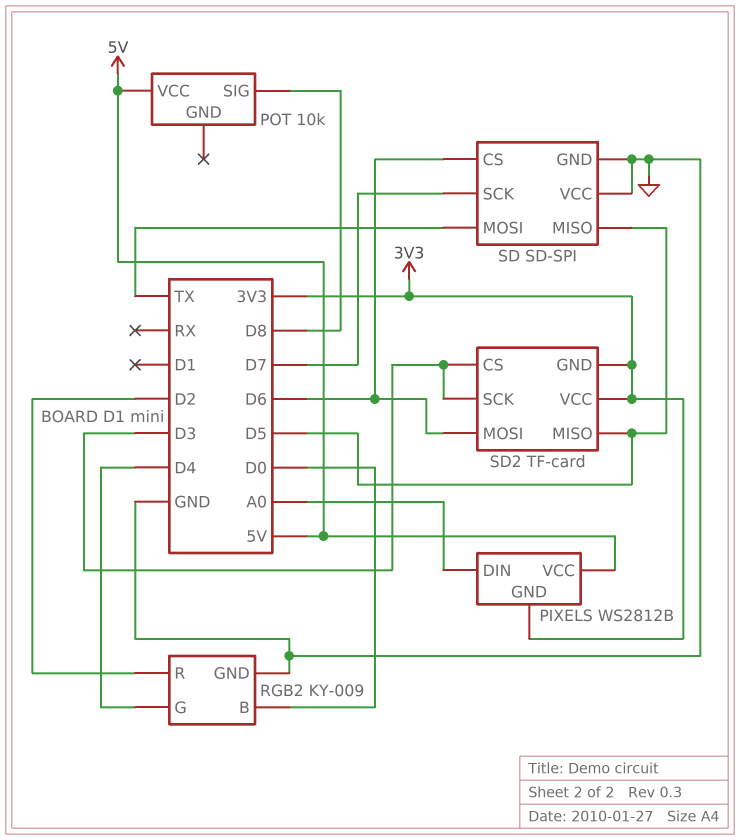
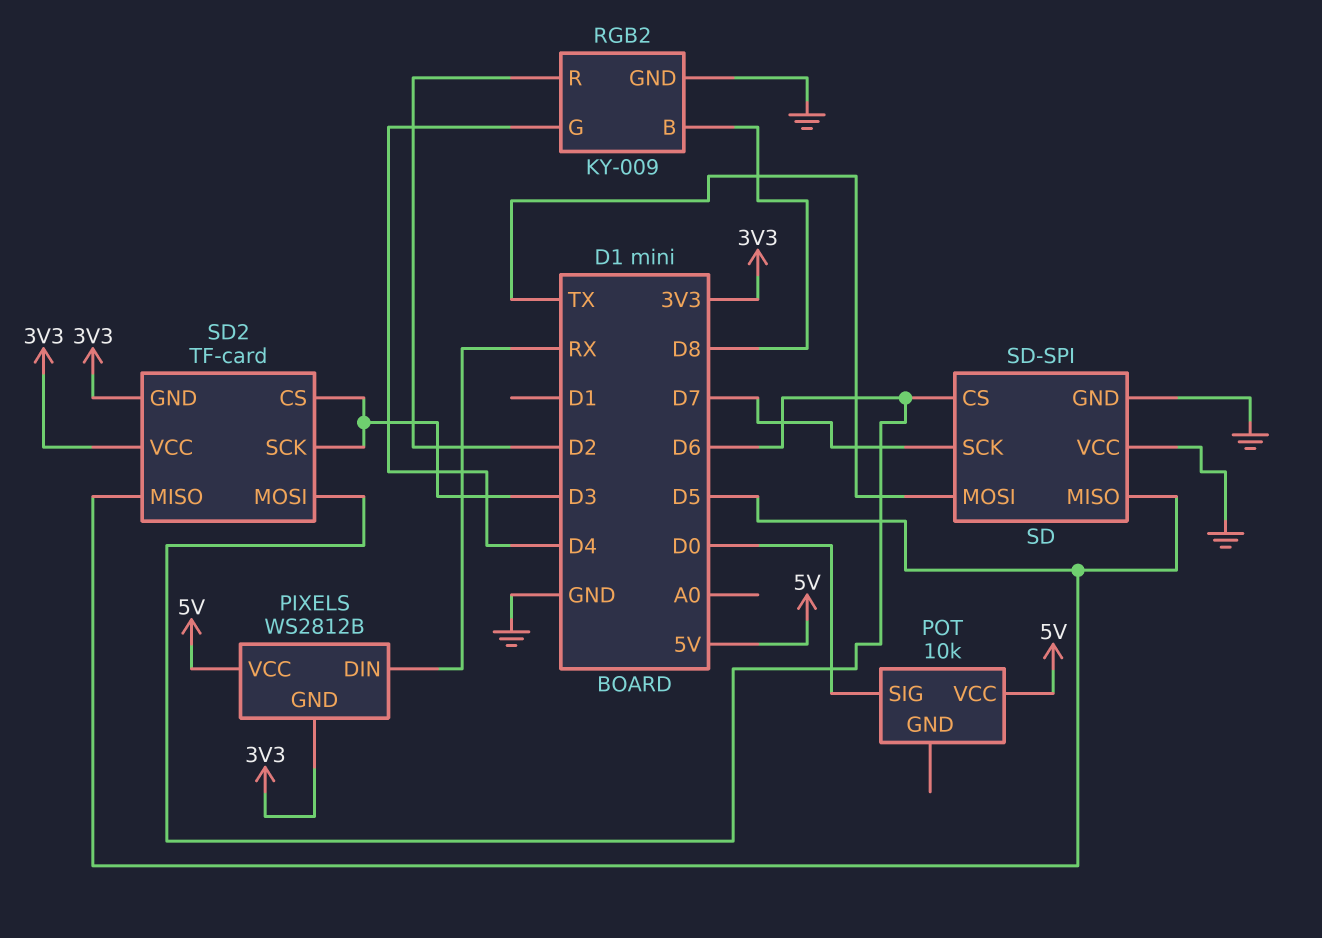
PIXELS pin DIN: A0 -> RX
POT pin SIG: D8 -> D0
RGB2 pin B: D0 -> D8

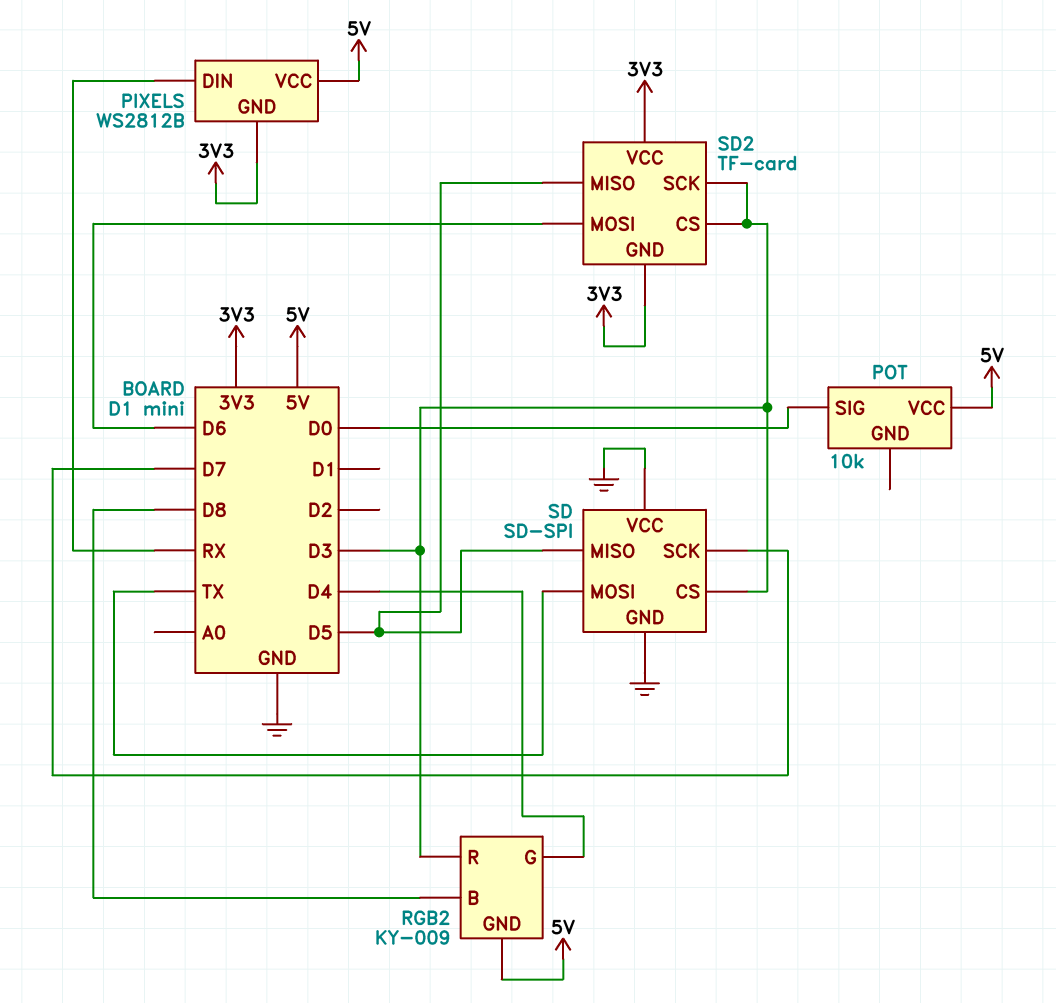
RGB2 pin GND: GND -> 5V
RGB2 pin R: D2 -> D3
SD pin CS: D6 -> D3

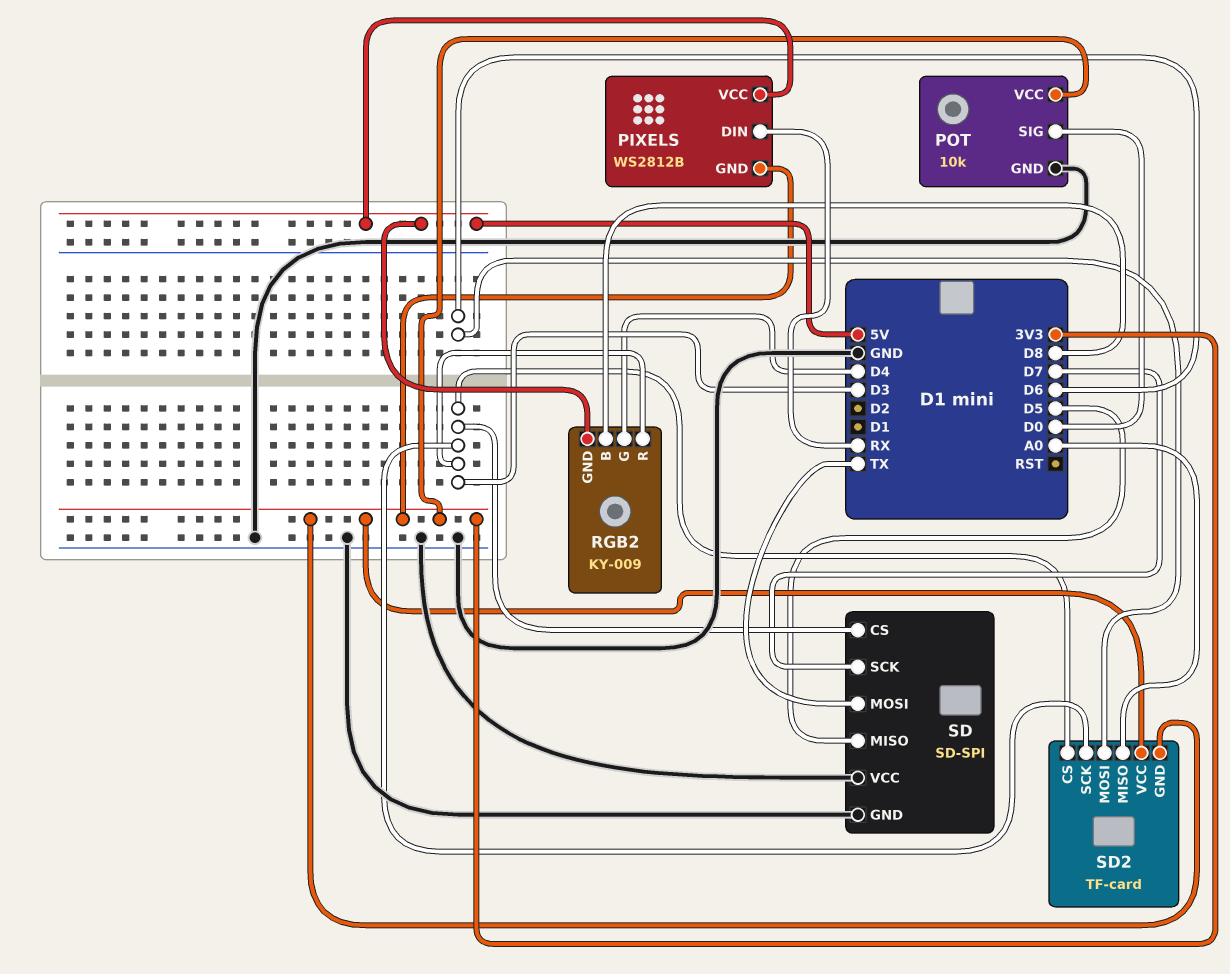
POT pin GND: none -> GND
POT pin VCC: 5V -> 3V3
SD2 pin MISO: D5 -> A0

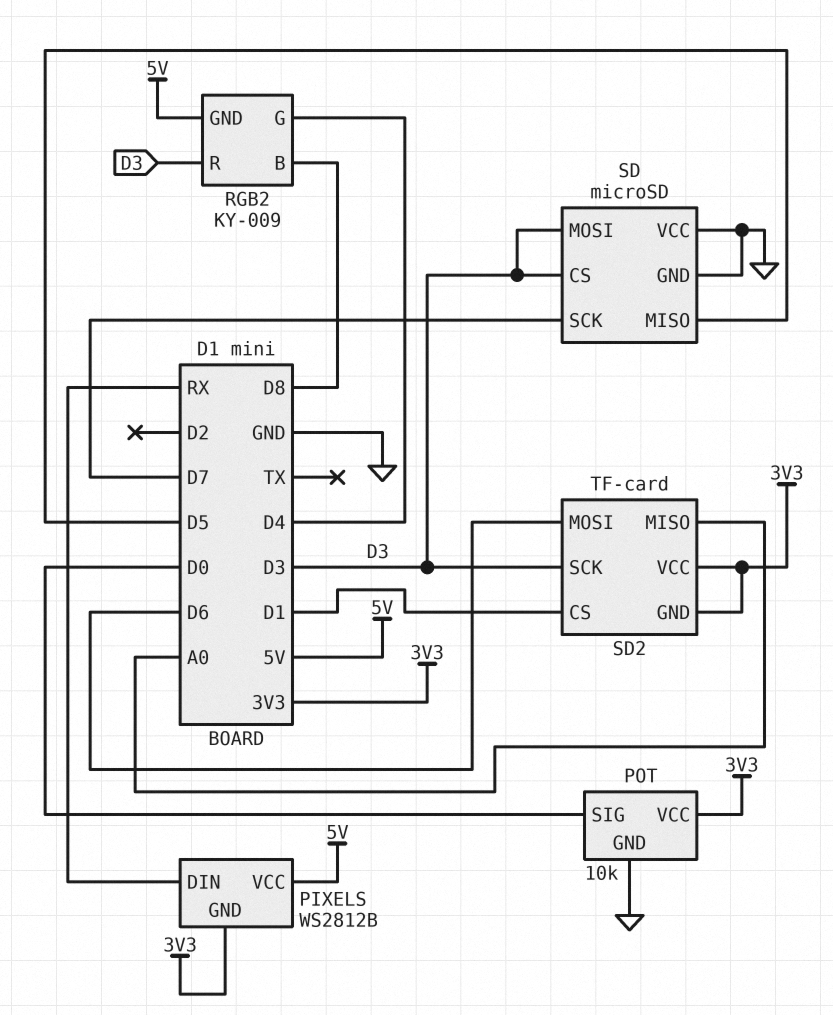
SD: SD-SPI -> microSD
SD pin MOSI: TX -> D3
SD2 pin CS: D3 -> D1

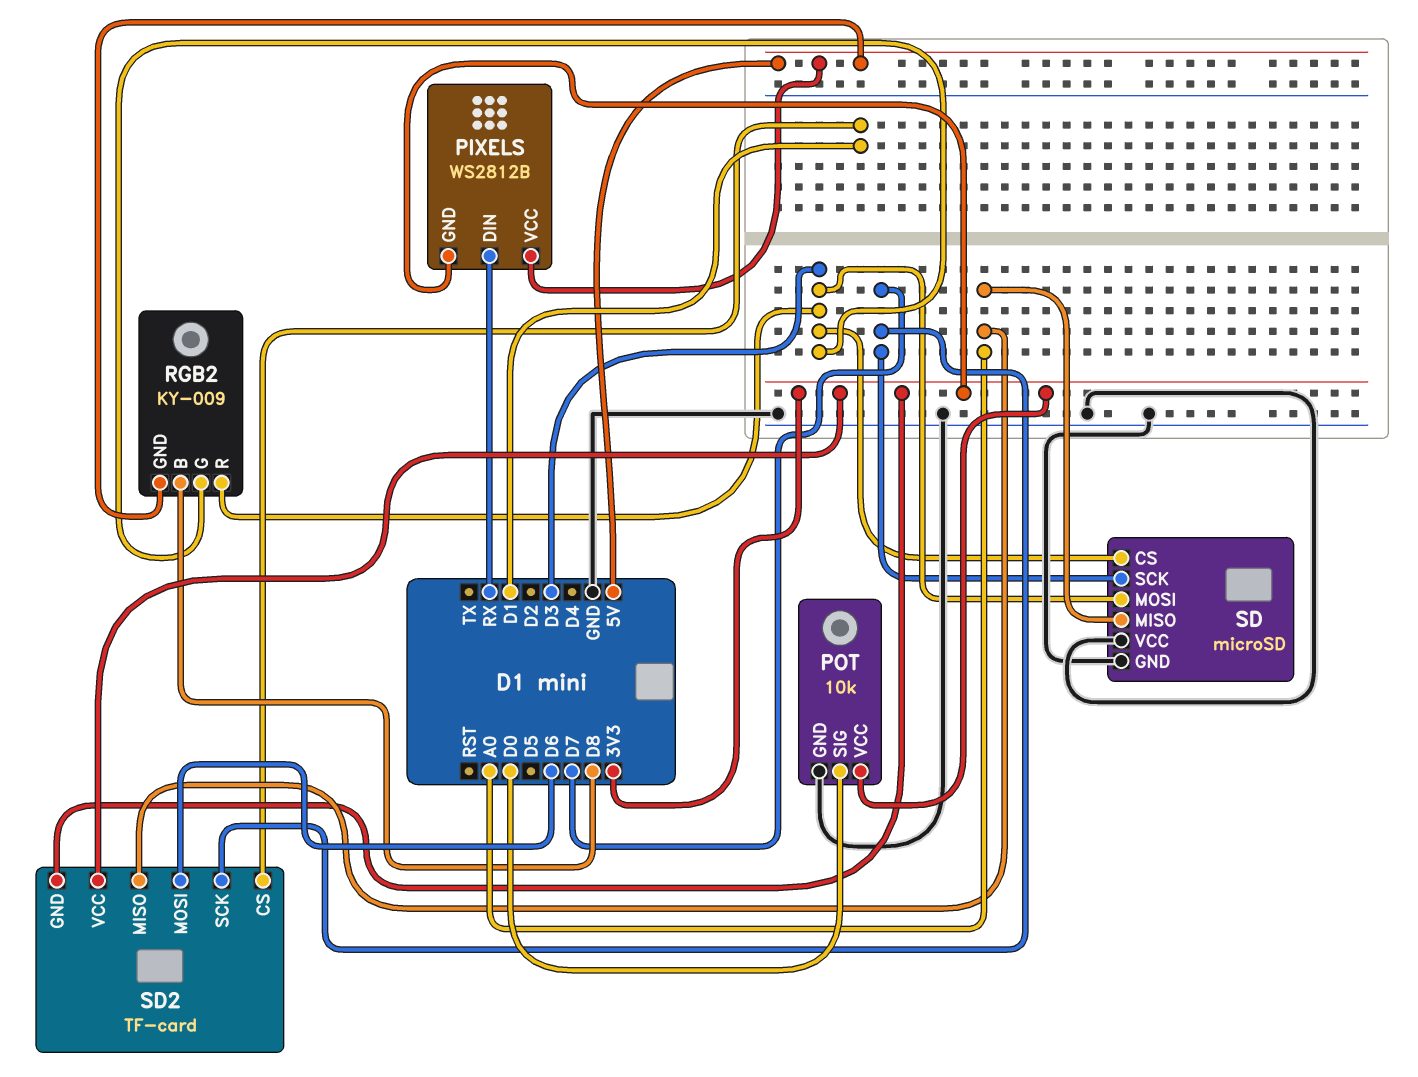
RGB2 pin G: D4 -> D3
SD pin MISO: D5 -> A0
SD2 pin SCK: D3 -> D7

